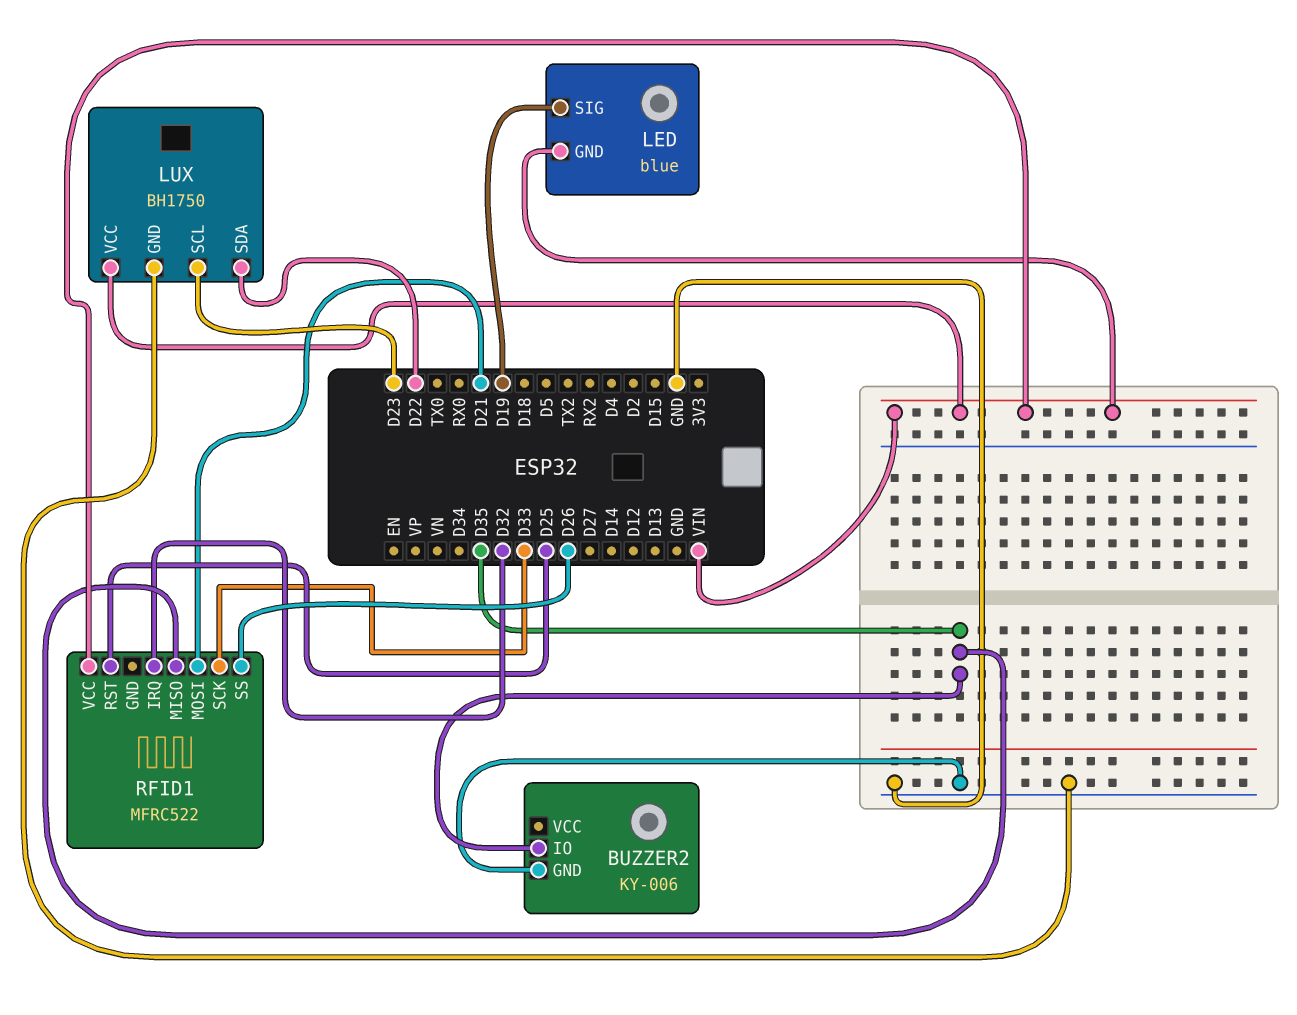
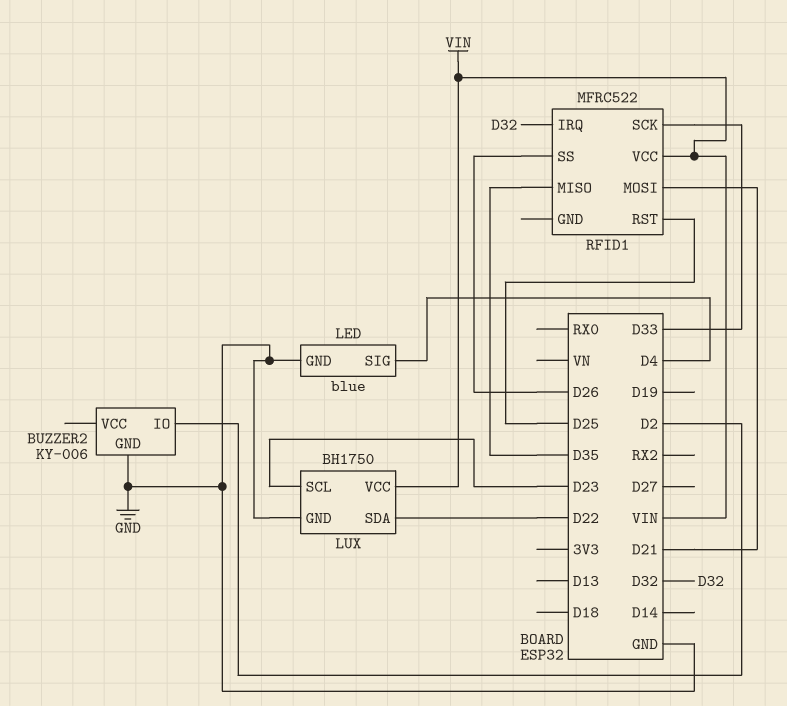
BUZZER2 pin IO: D35 -> D2
LED pin GND: VIN -> GND
LED pin SIG: D19 -> D4

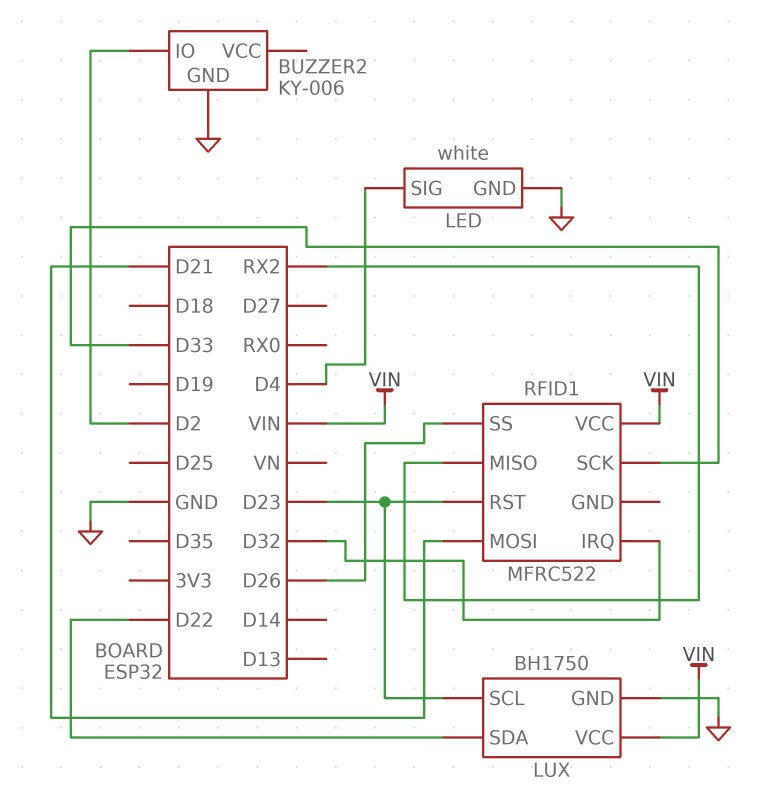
LED: blue -> white
RFID1 pin MISO: D35 -> RX2
RFID1 pin RST: D25 -> D23

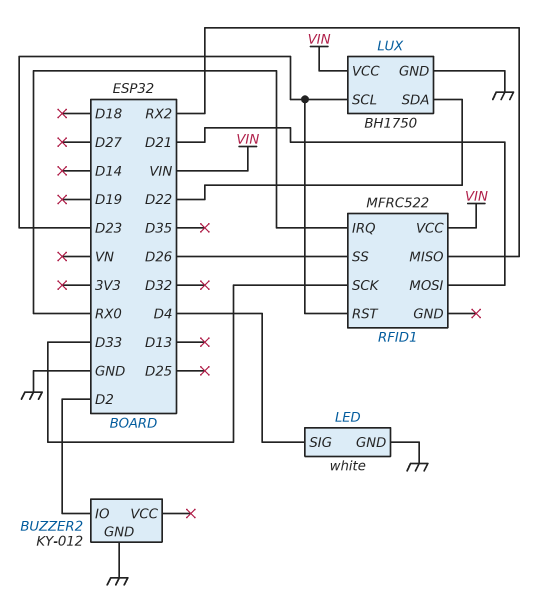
BUZZER2: KY-006 -> KY-012
RFID1 pin IRQ: D32 -> RX0

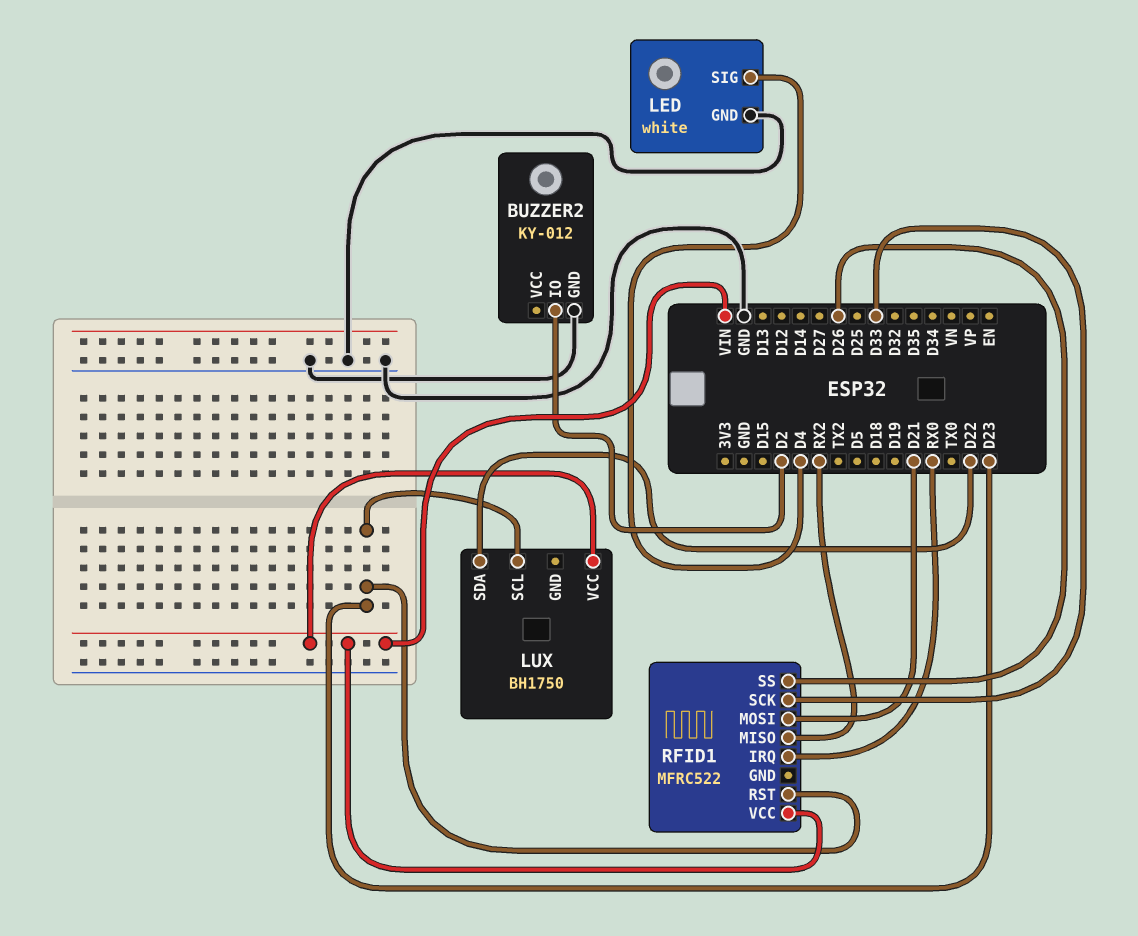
LUX pin GND: GND -> none

